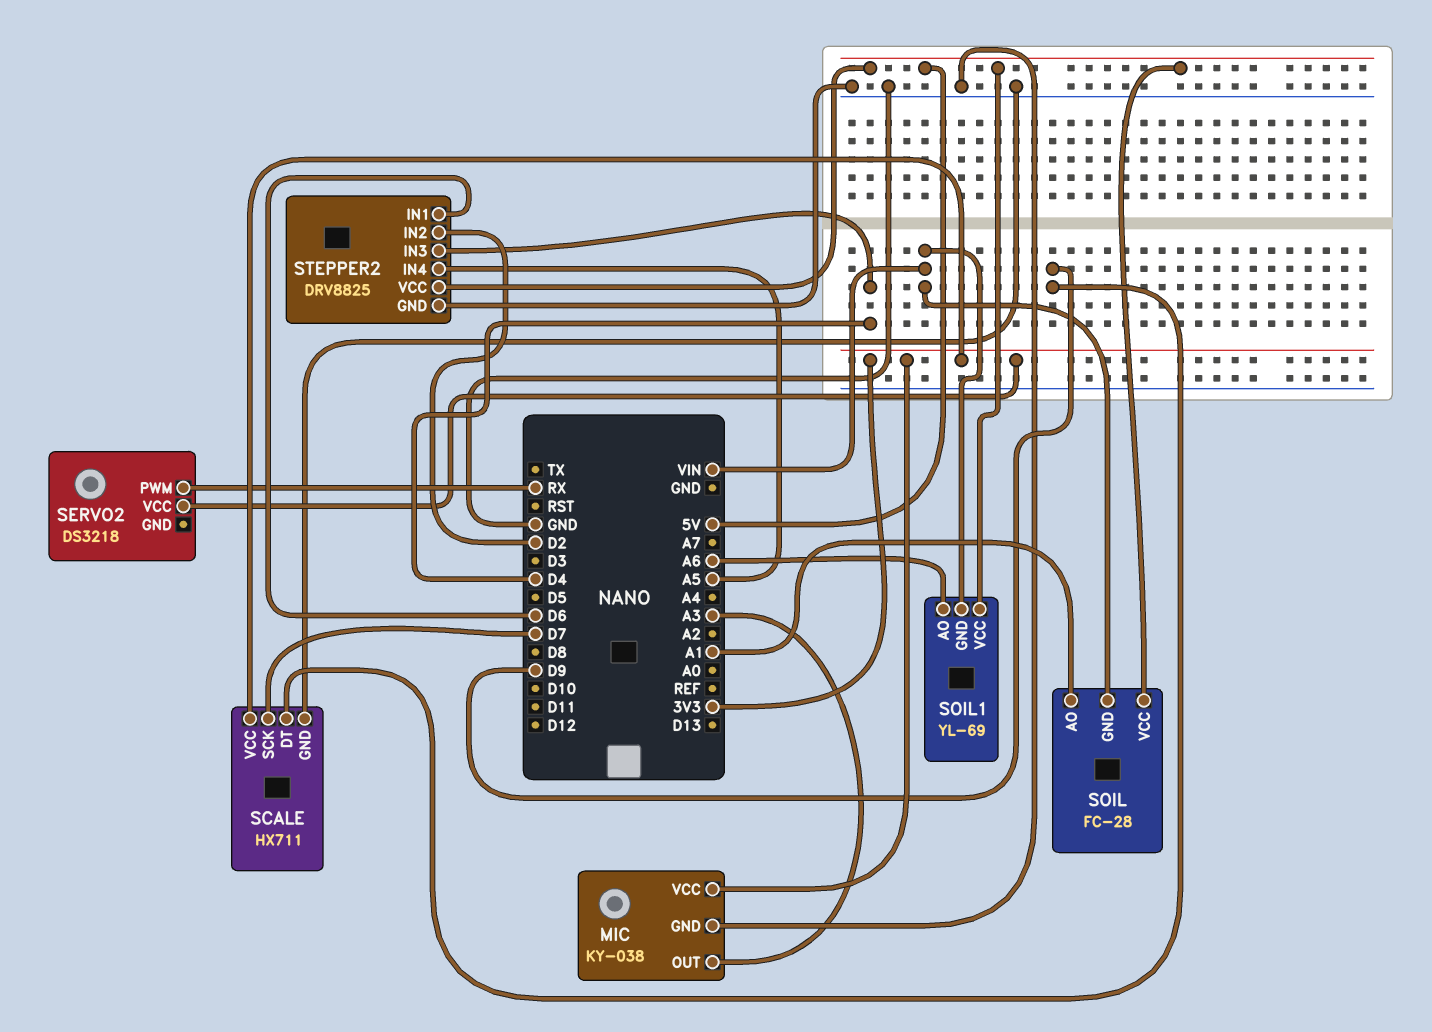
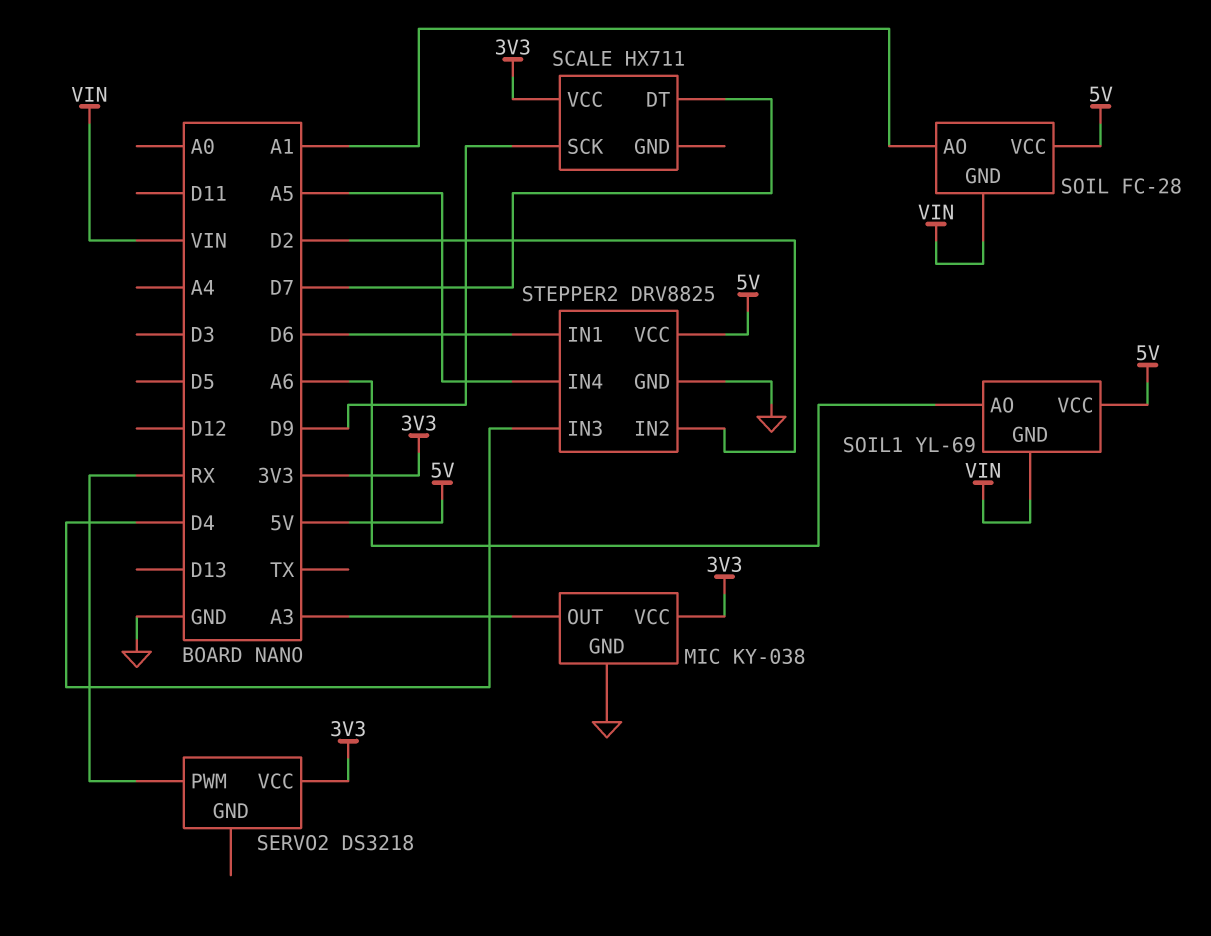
SCALE pin DT: D9 -> D7
SCALE pin GND: GND -> none
SCALE pin SCK: D7 -> D9

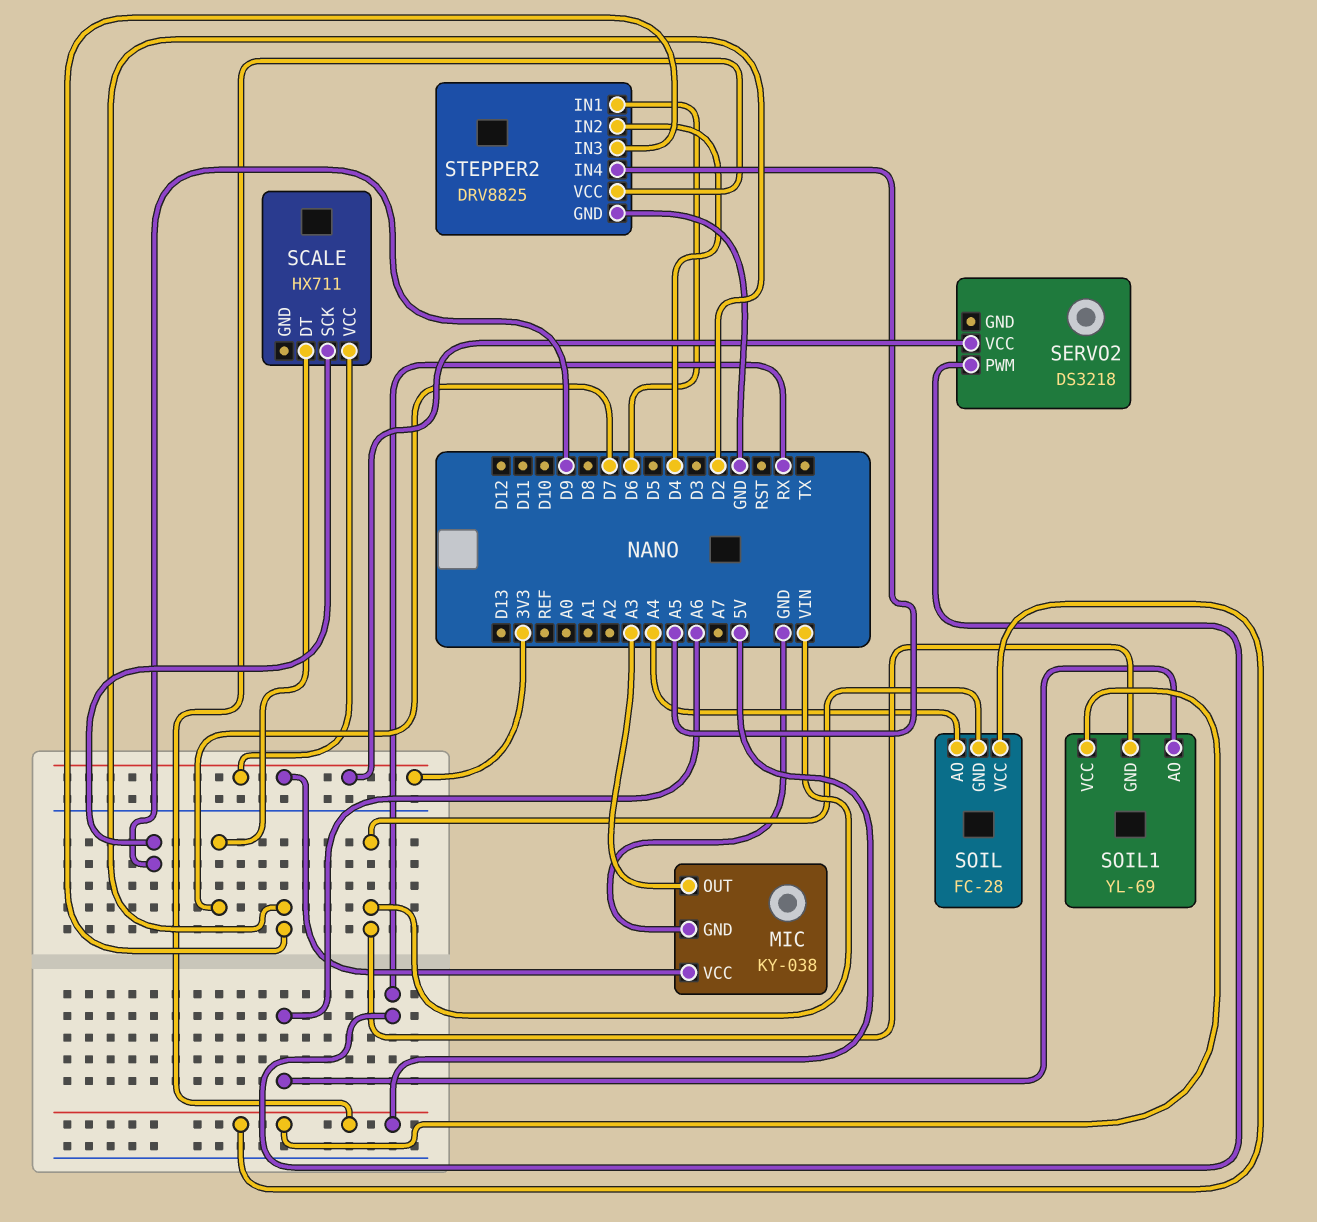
SOIL pin AO: A1 -> A4
STEPPER2 pin IN2: D2 -> D4
STEPPER2 pin IN3: D4 -> D2

